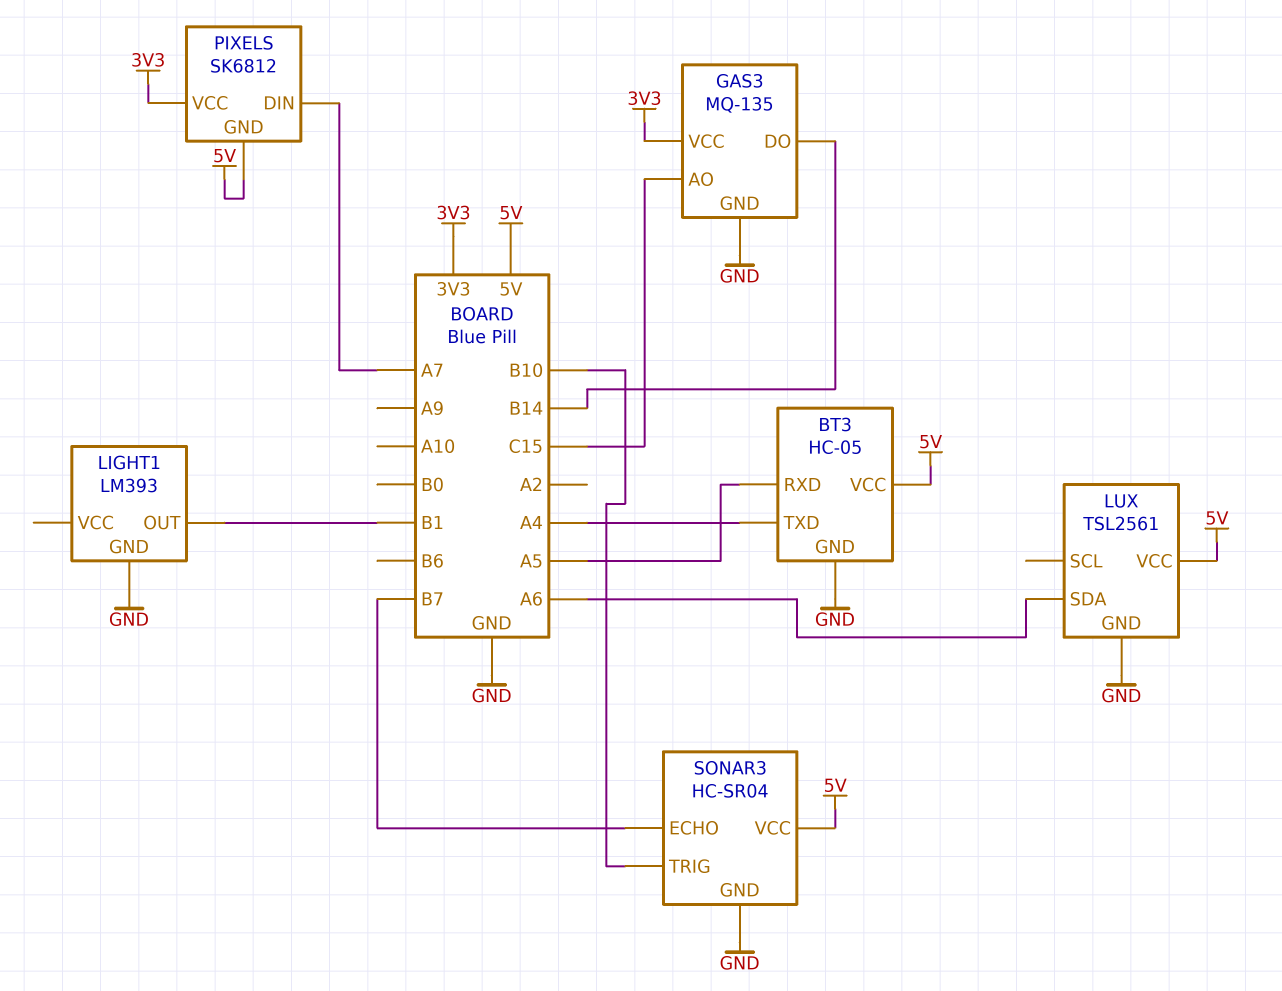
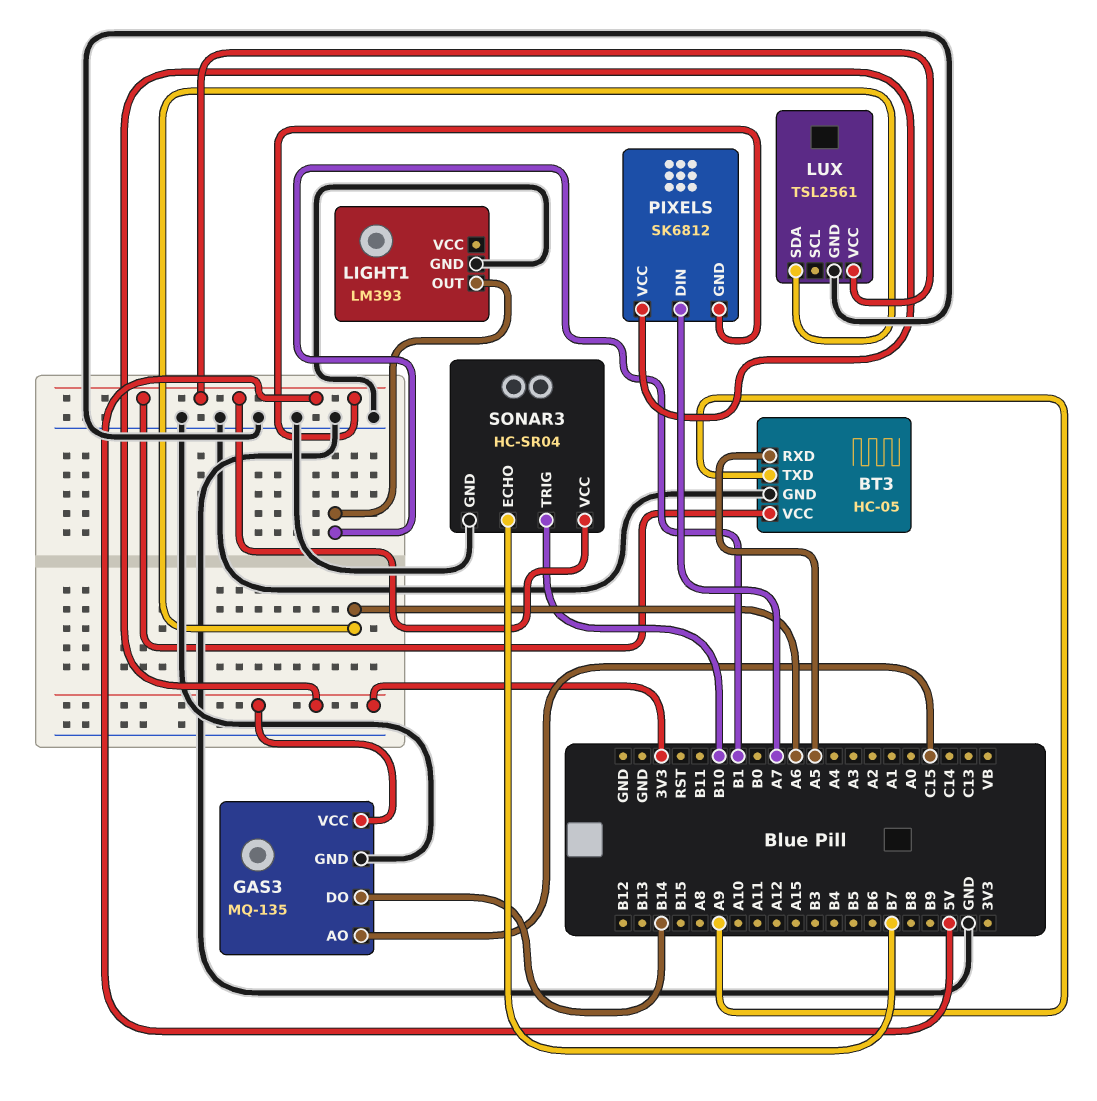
BT3 pin TXD: A4 -> A9

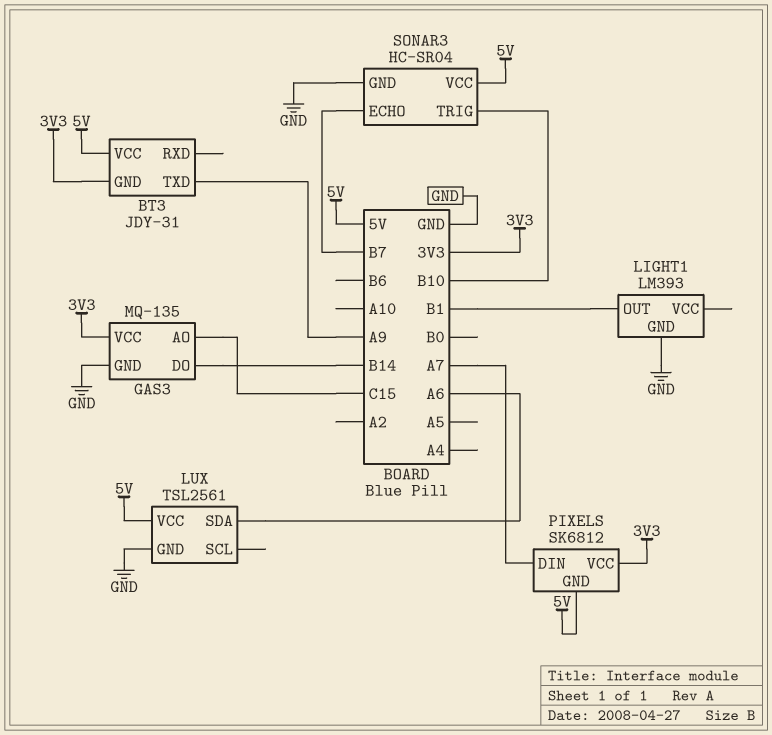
BT3: HC-05 -> JDY-31
BT3 pin GND: GND -> 3V3
BT3 pin RXD: A5 -> none

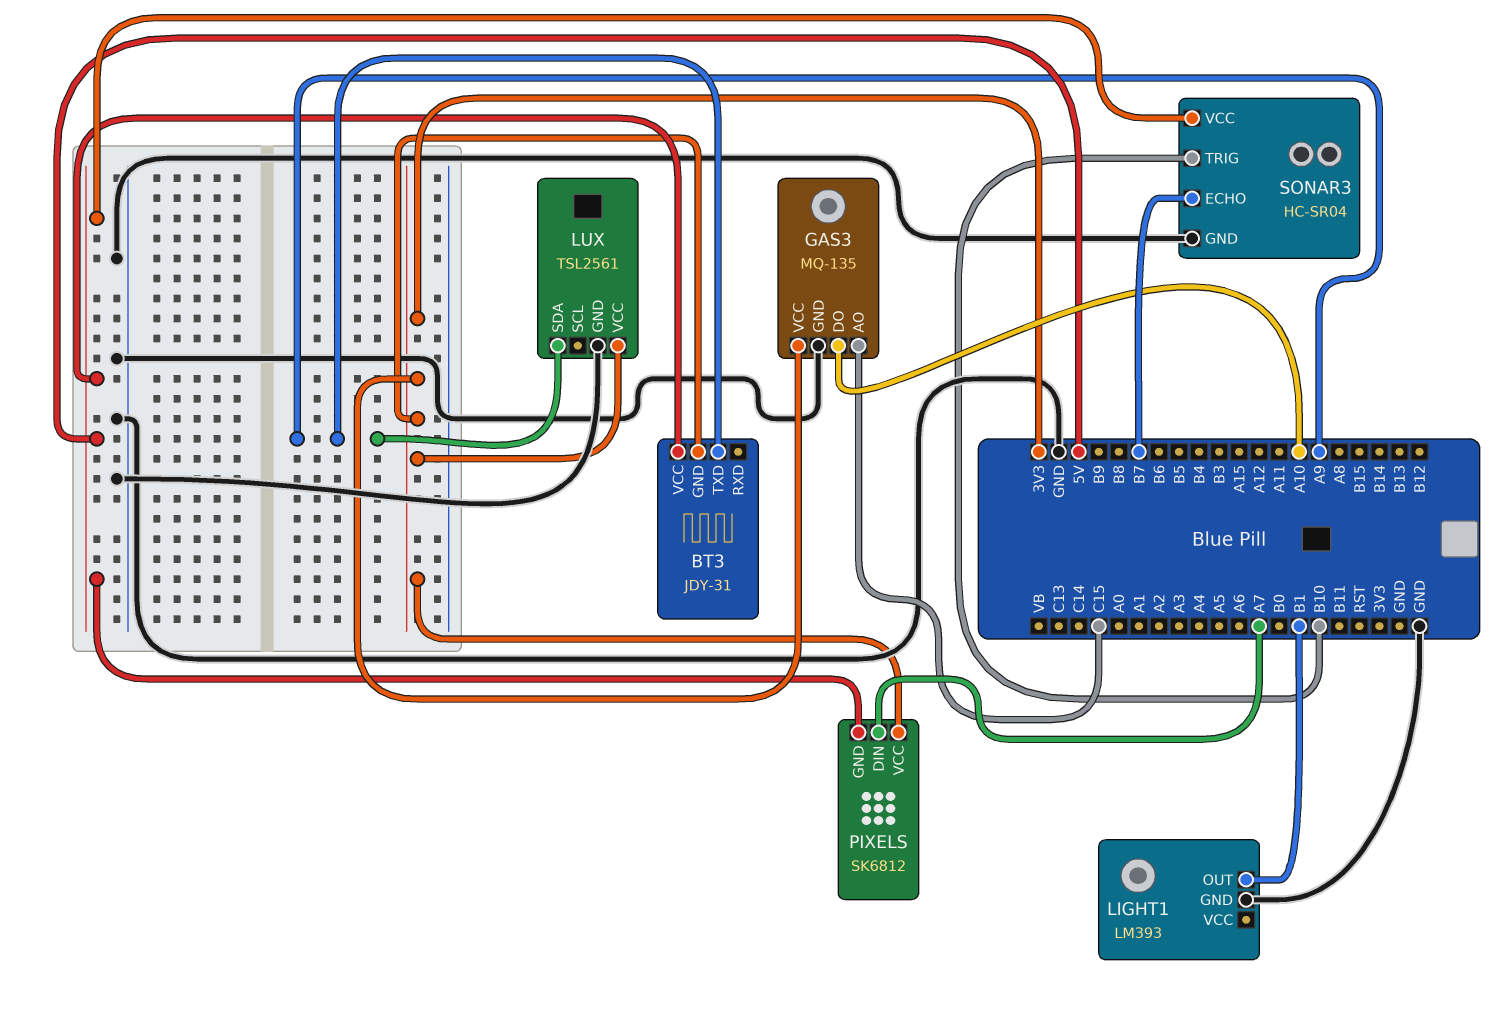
GAS3 pin DO: B14 -> A10
LUX pin SDA: A6 -> A9
LUX pin VCC: 5V -> 3V3

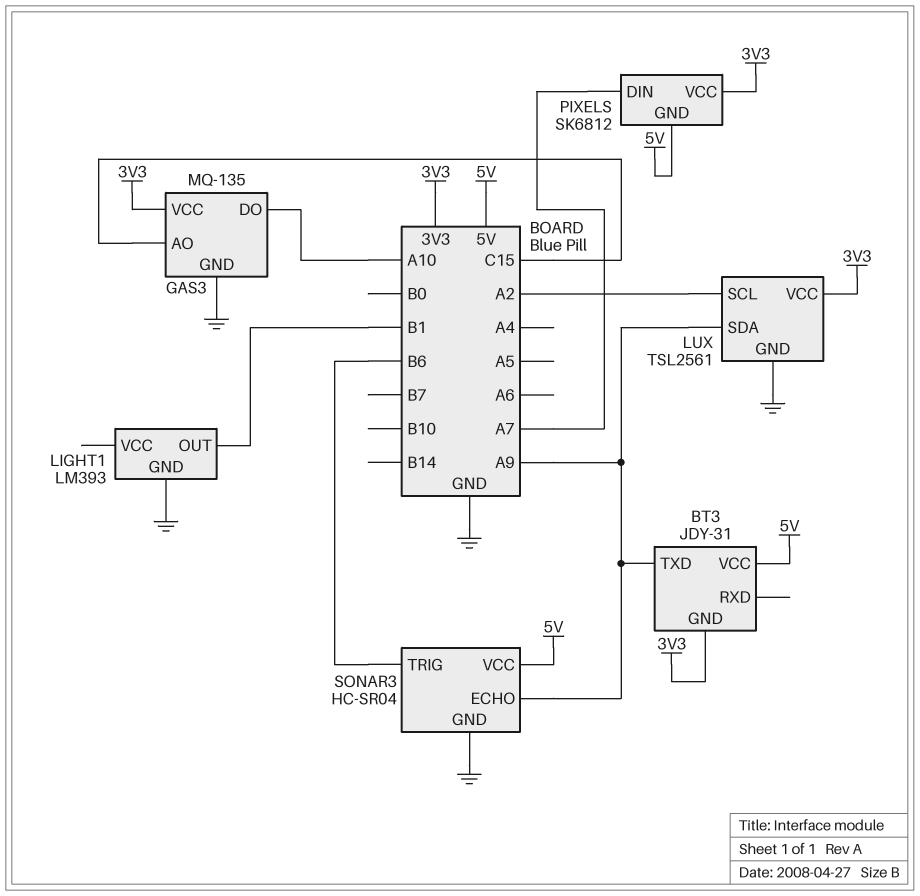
LUX pin SCL: none -> A2
SONAR3 pin ECHO: B7 -> A9
SONAR3 pin TRIG: B10 -> B6

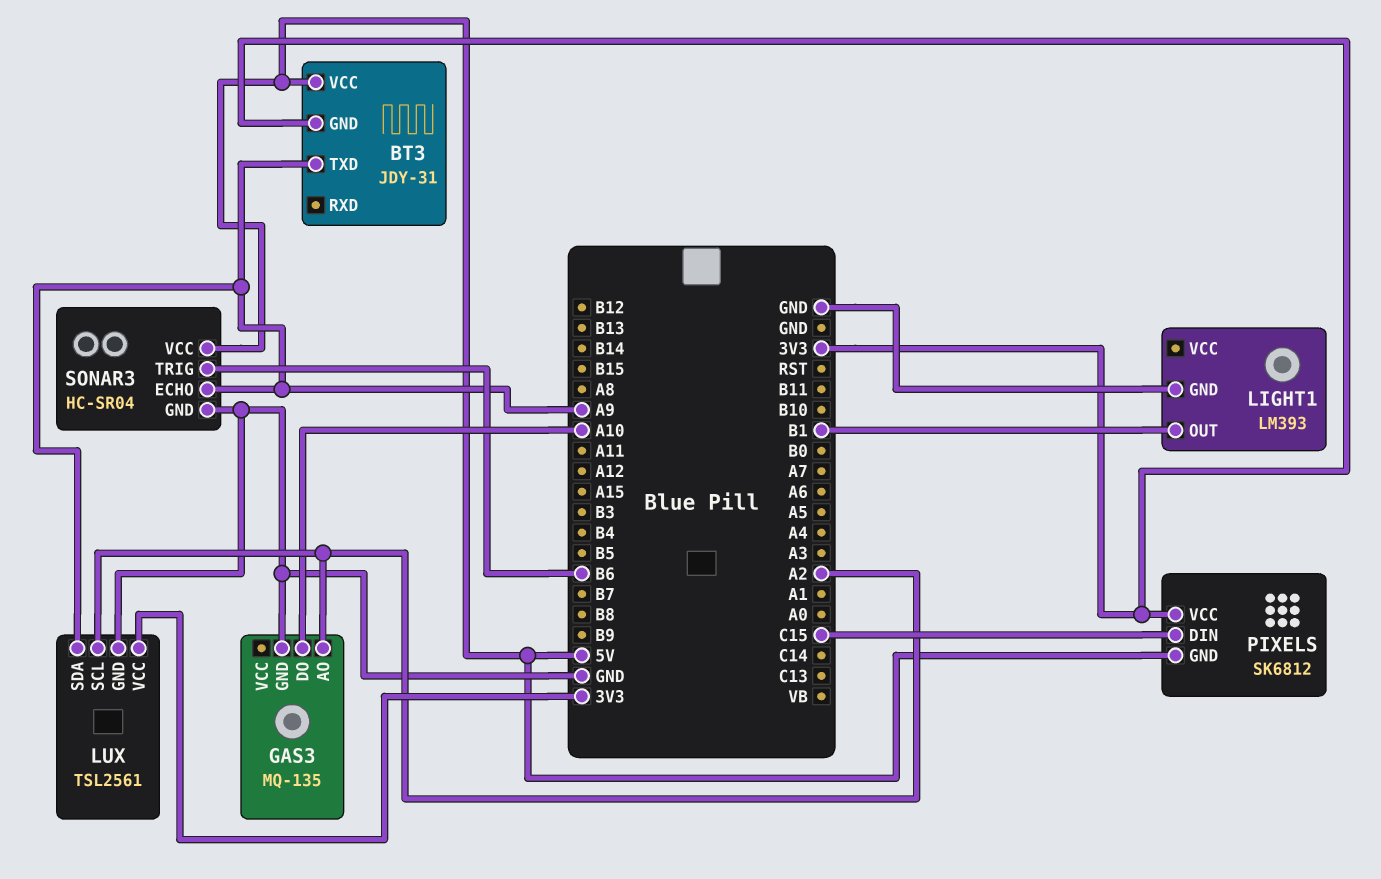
GAS3 pin AO: C15 -> A2
GAS3 pin VCC: 3V3 -> none
PIXELS pin DIN: A7 -> C15

